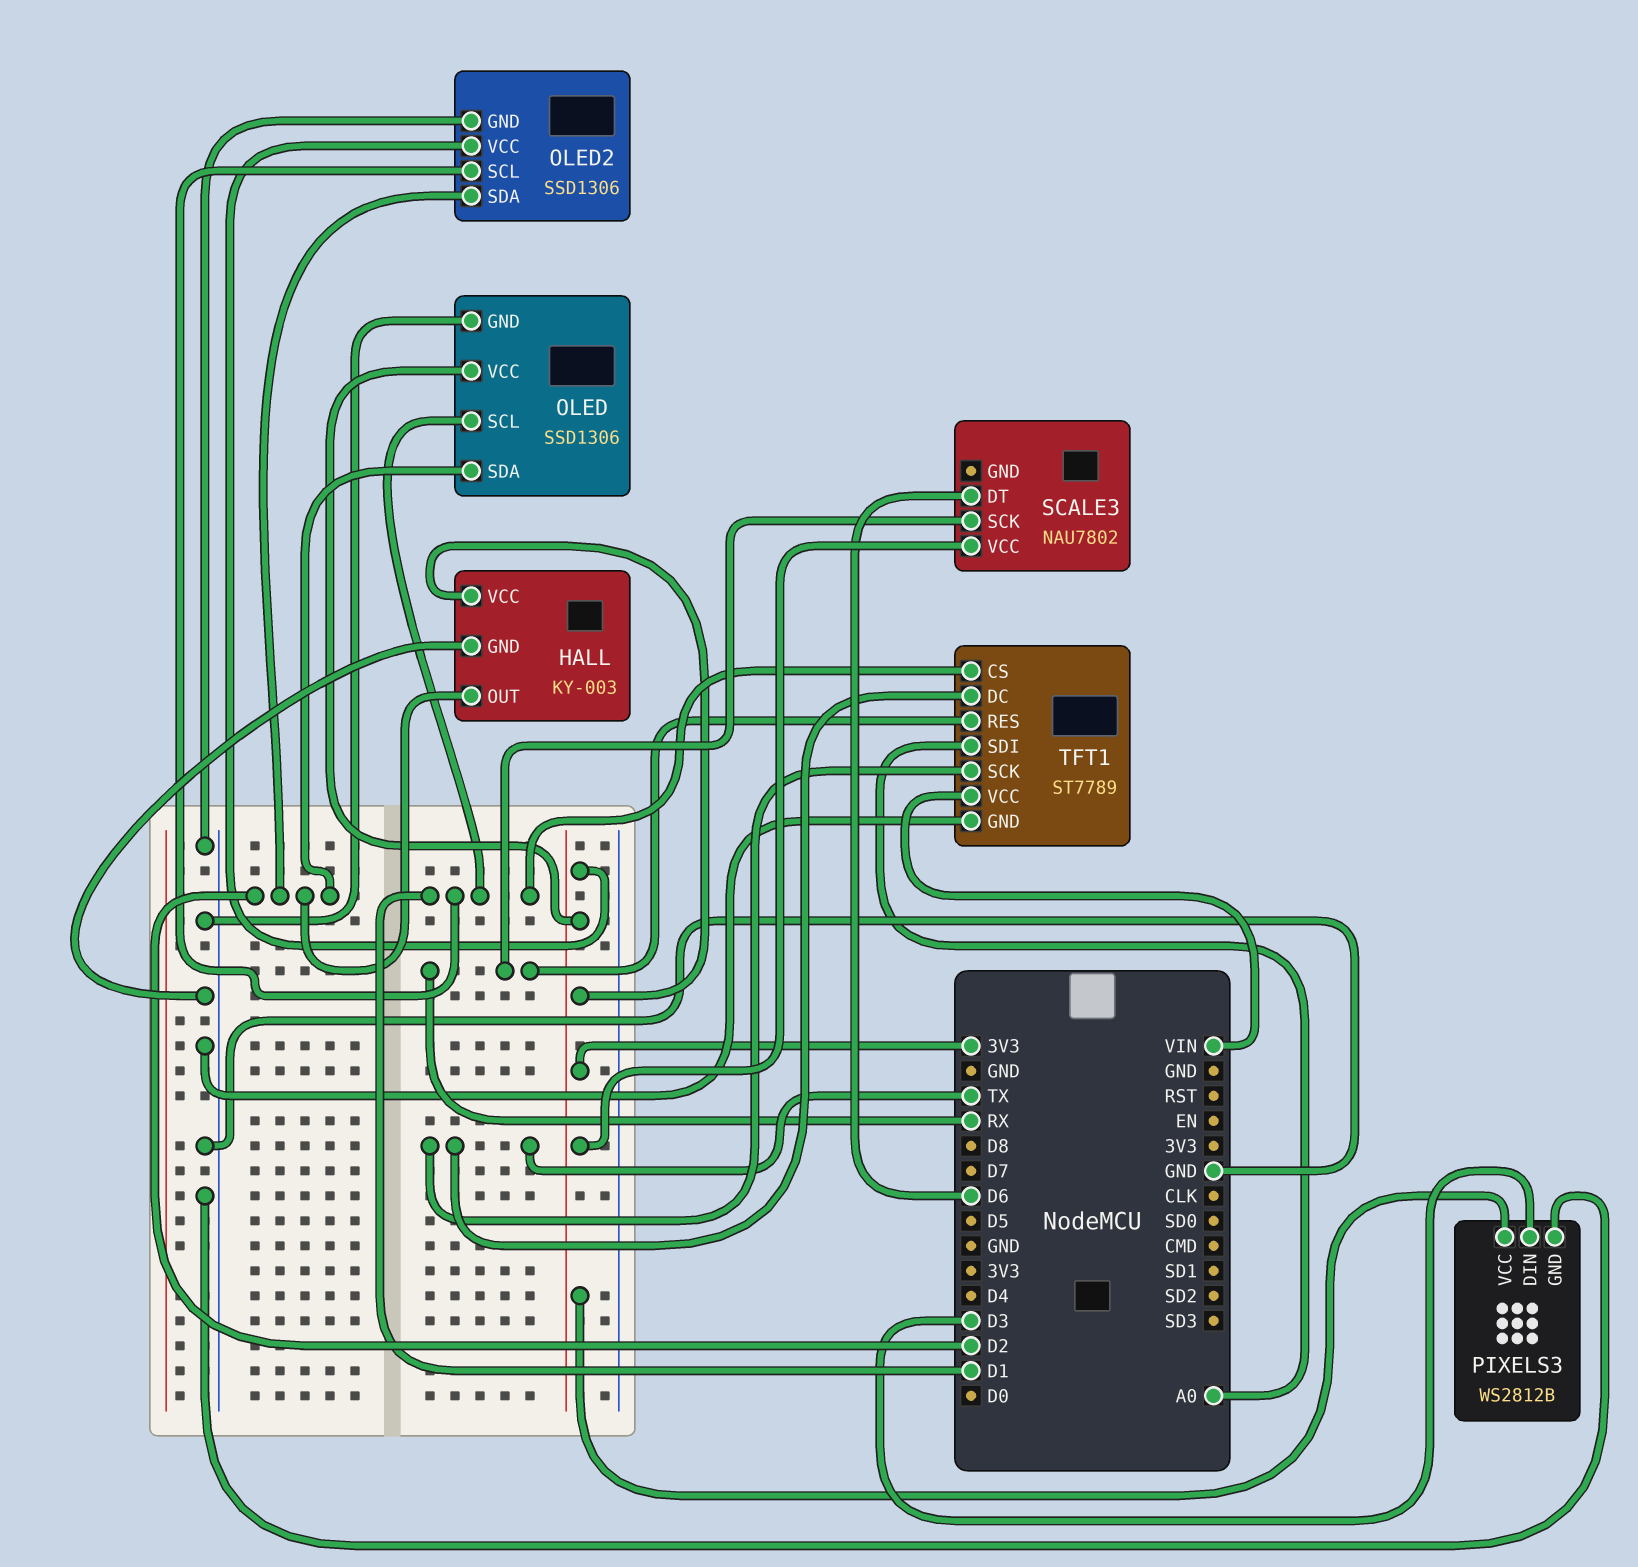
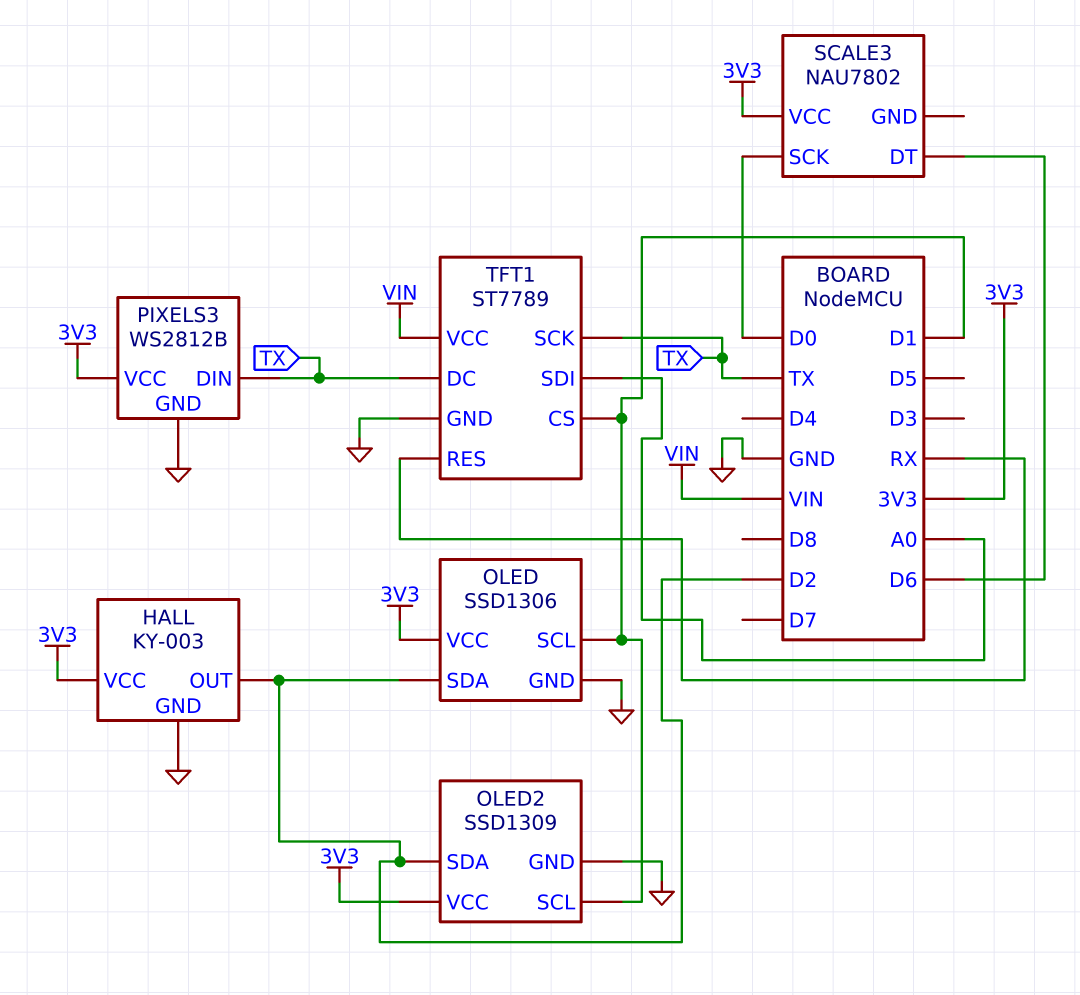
OLED2: SSD1306 -> SSD1309
PIXELS3 pin DIN: D3 -> TX
SCALE3 pin SCK: RX -> D0

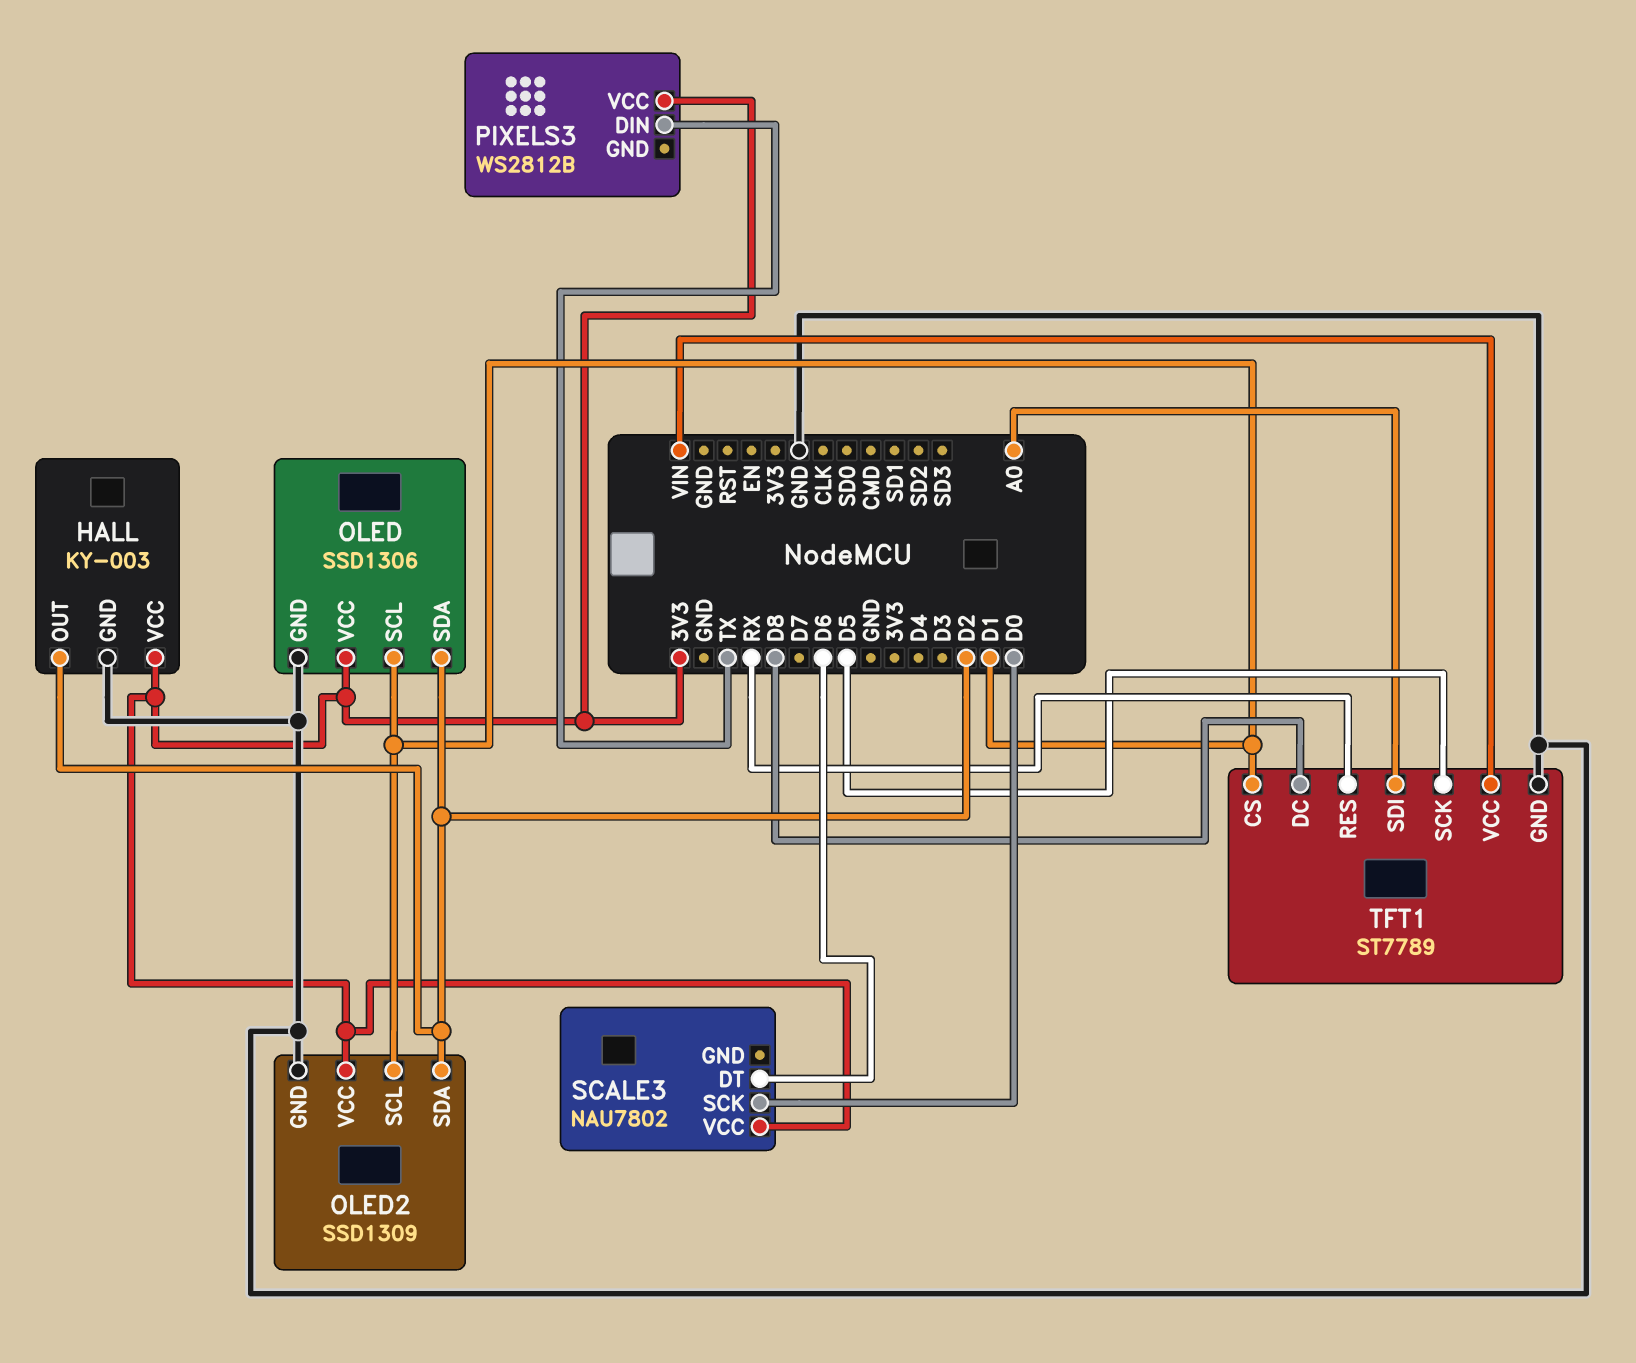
PIXELS3 pin GND: GND -> none
TFT1 pin DC: TX -> D8
TFT1 pin SCK: TX -> D5

